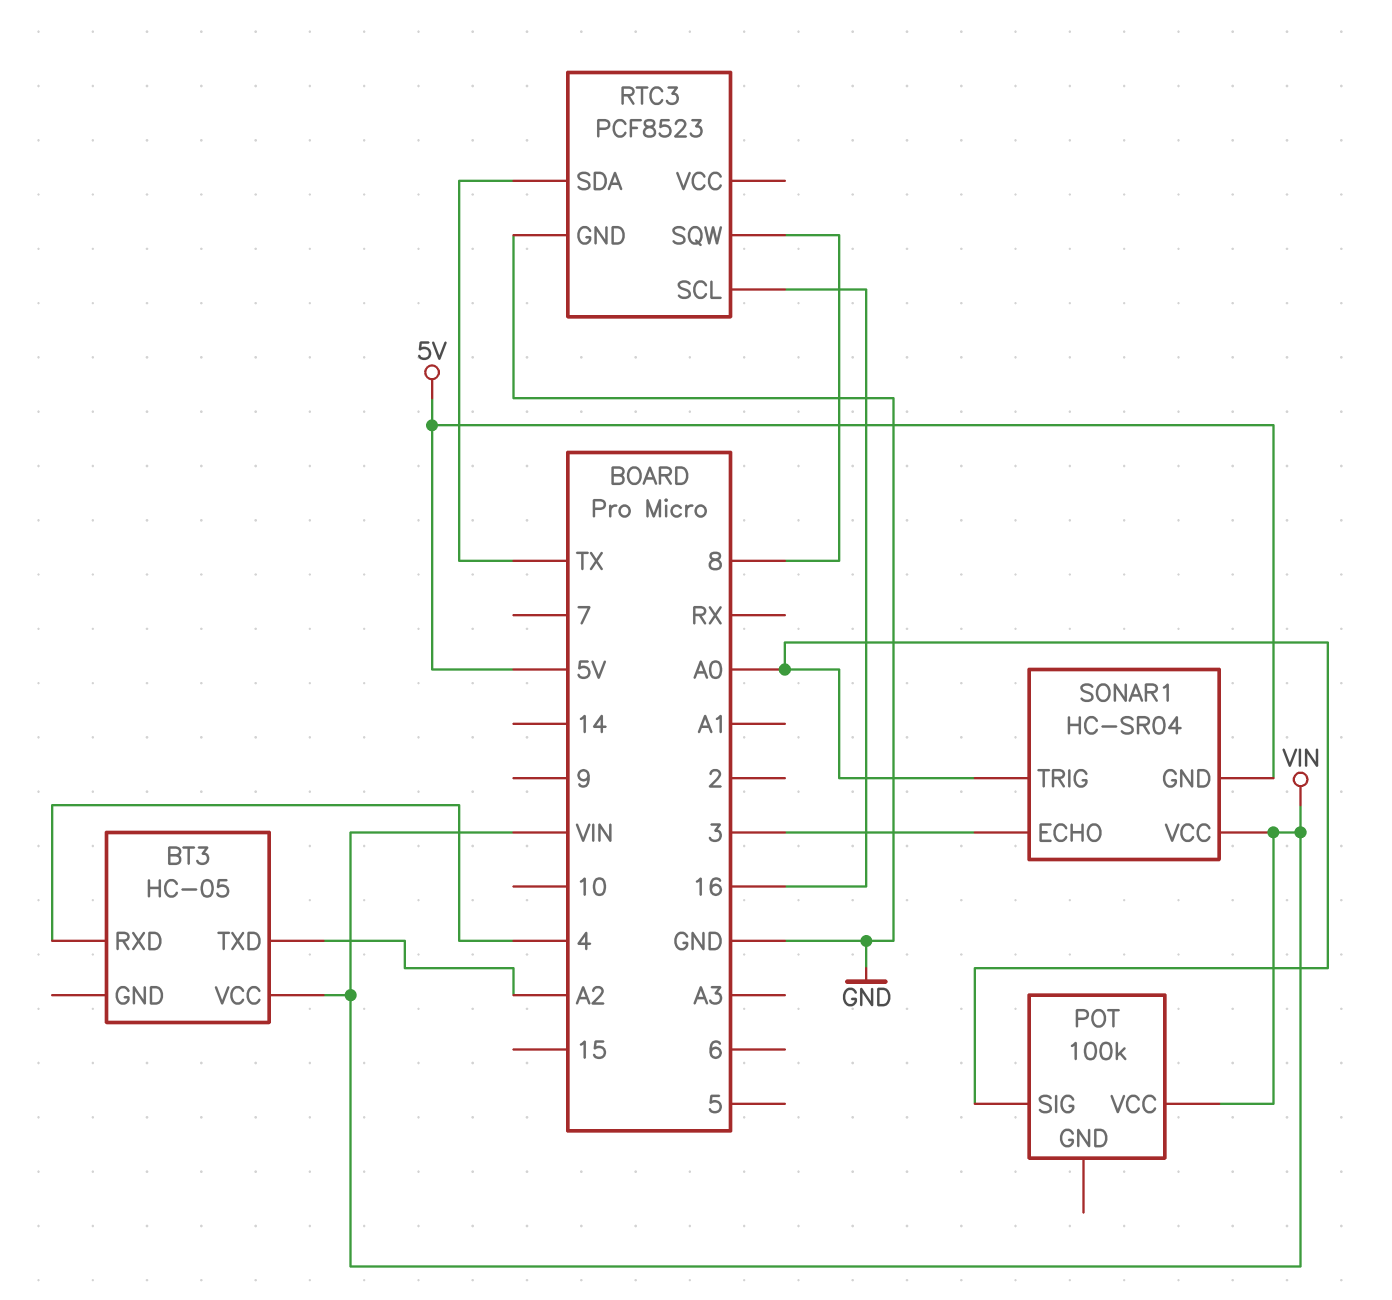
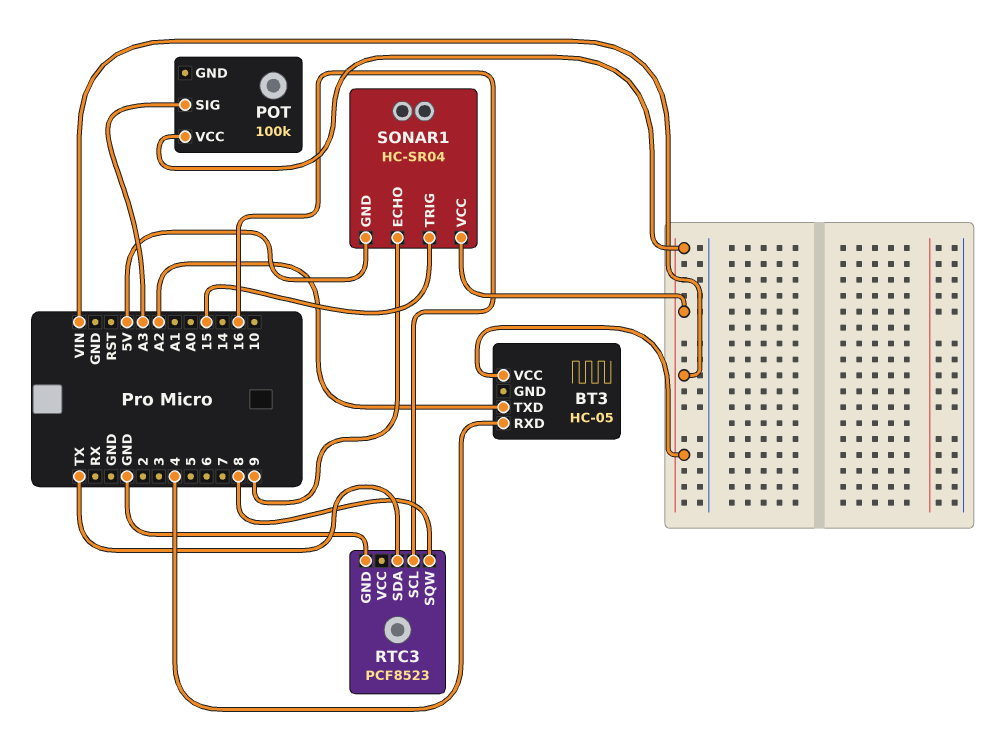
POT pin SIG: A0 -> A3
SONAR1 pin ECHO: 3 -> 9
SONAR1 pin TRIG: A0 -> 15

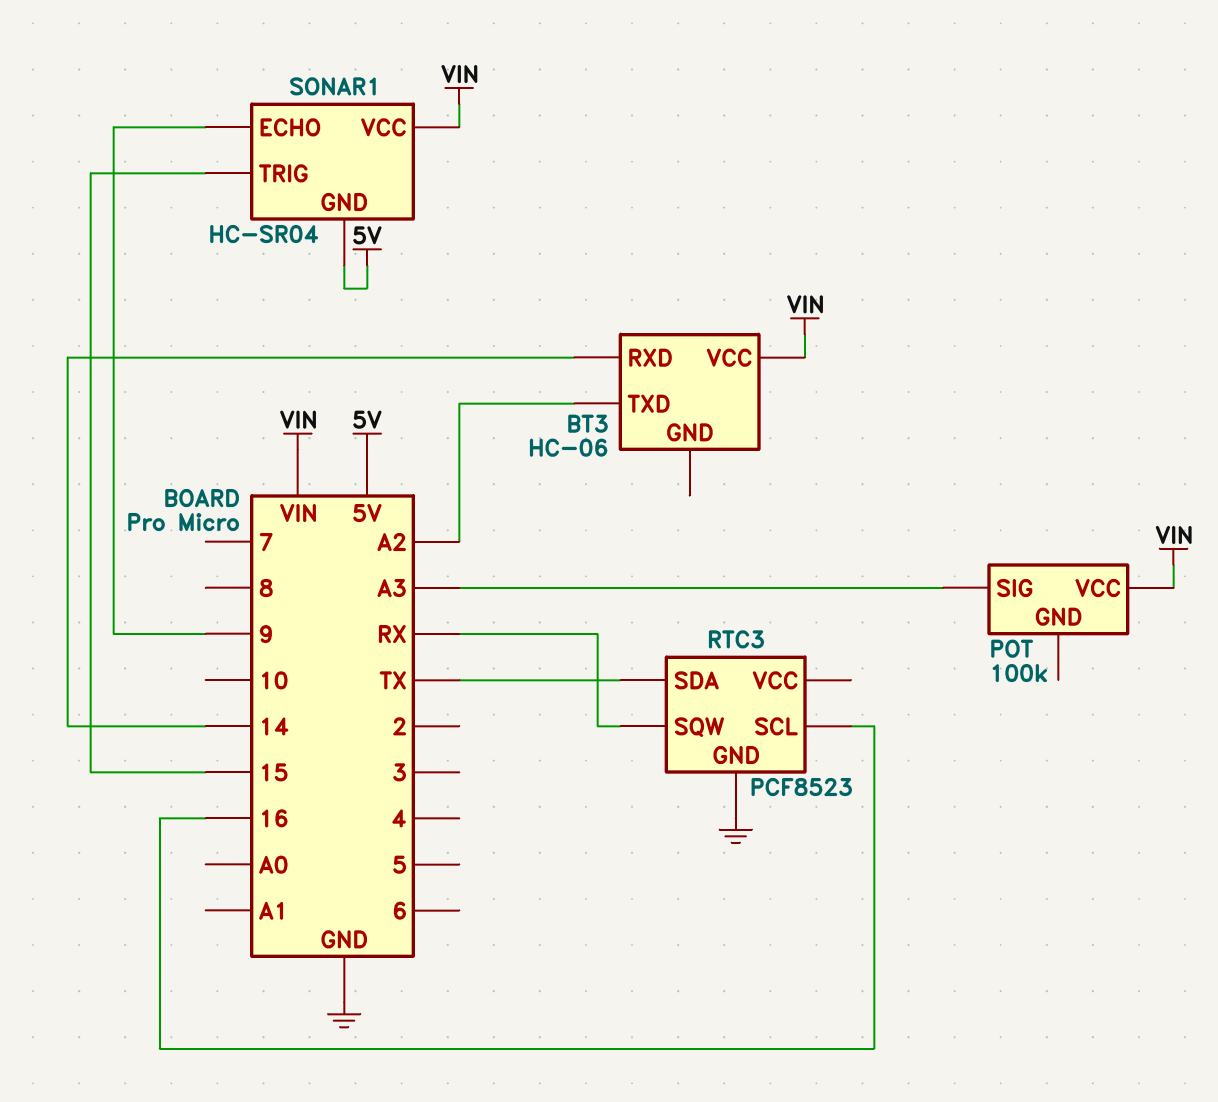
BT3: HC-05 -> HC-06
BT3 pin RXD: 4 -> 14
RTC3 pin SQW: 8 -> RX

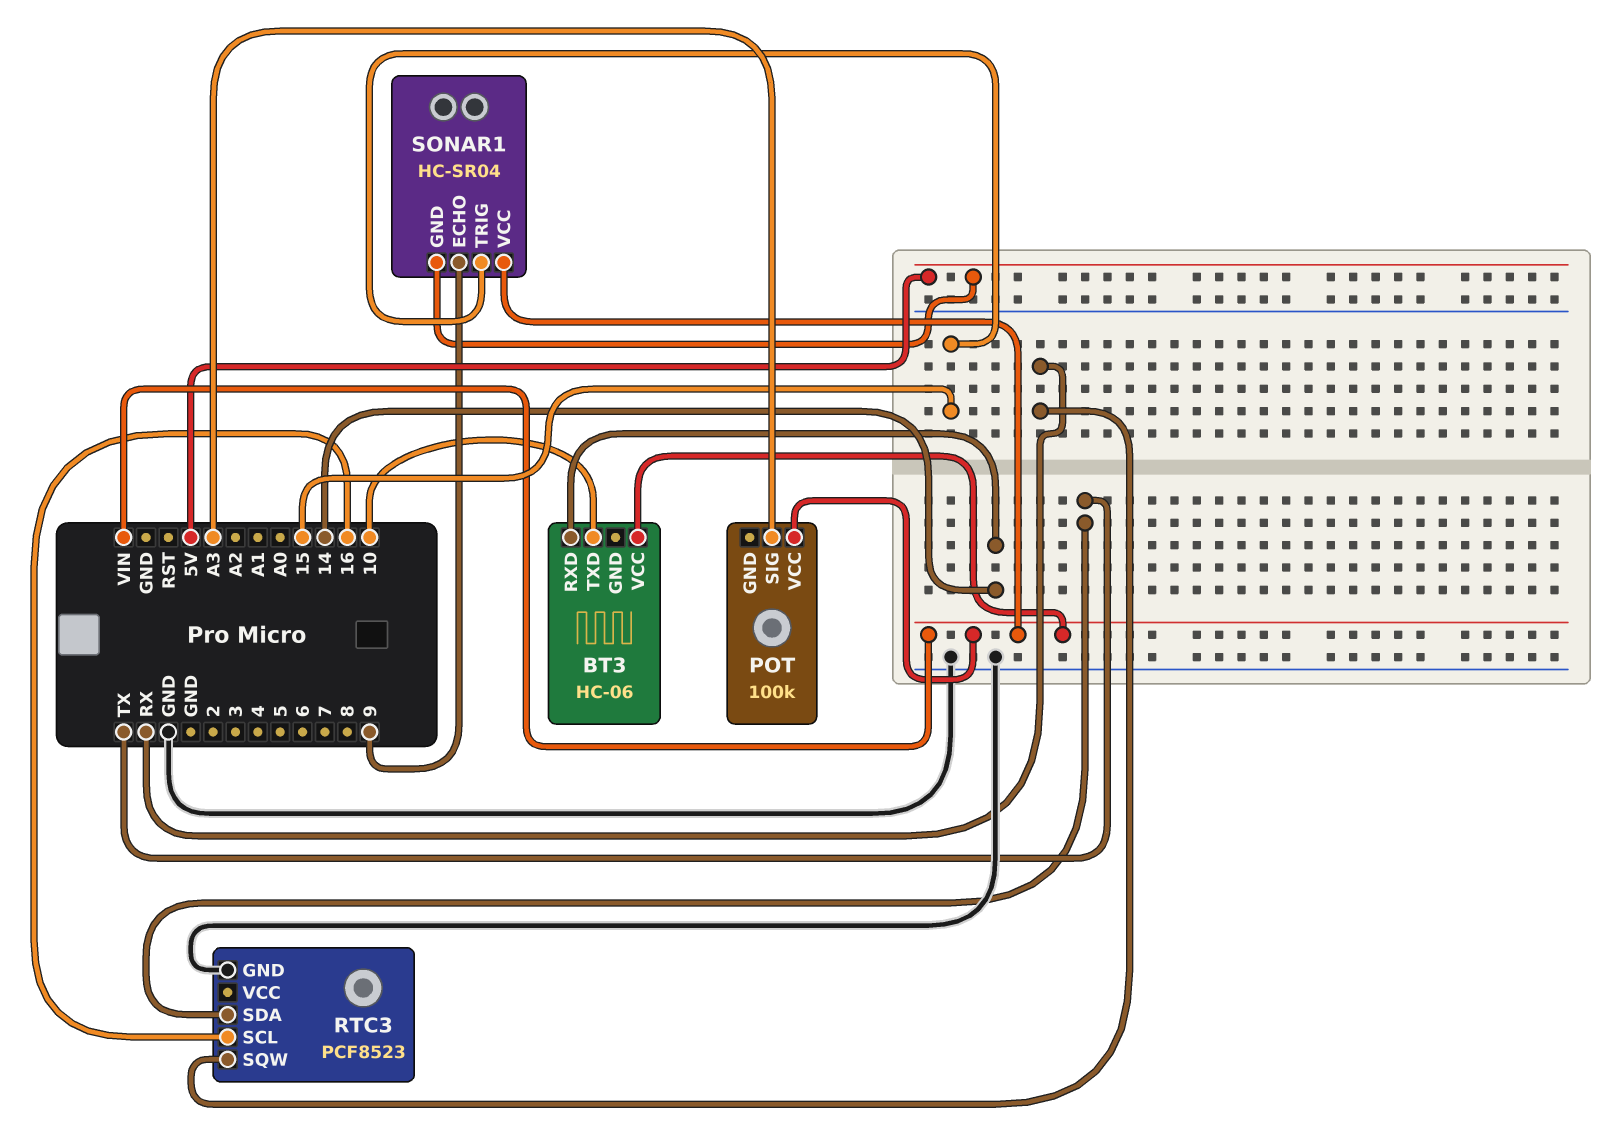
BT3 pin TXD: A2 -> 10

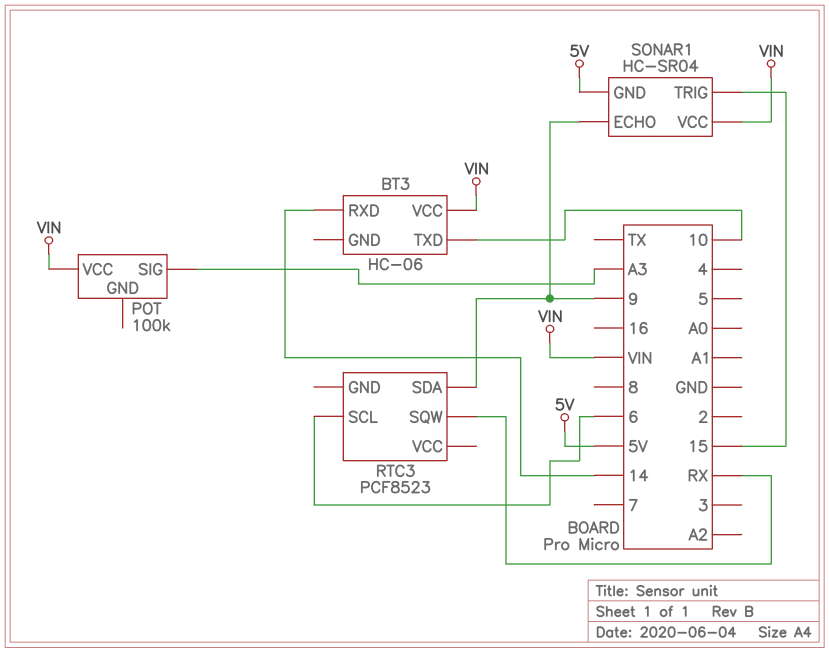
RTC3 pin GND: GND -> none
RTC3 pin SCL: 16 -> 6
RTC3 pin SDA: TX -> 9

